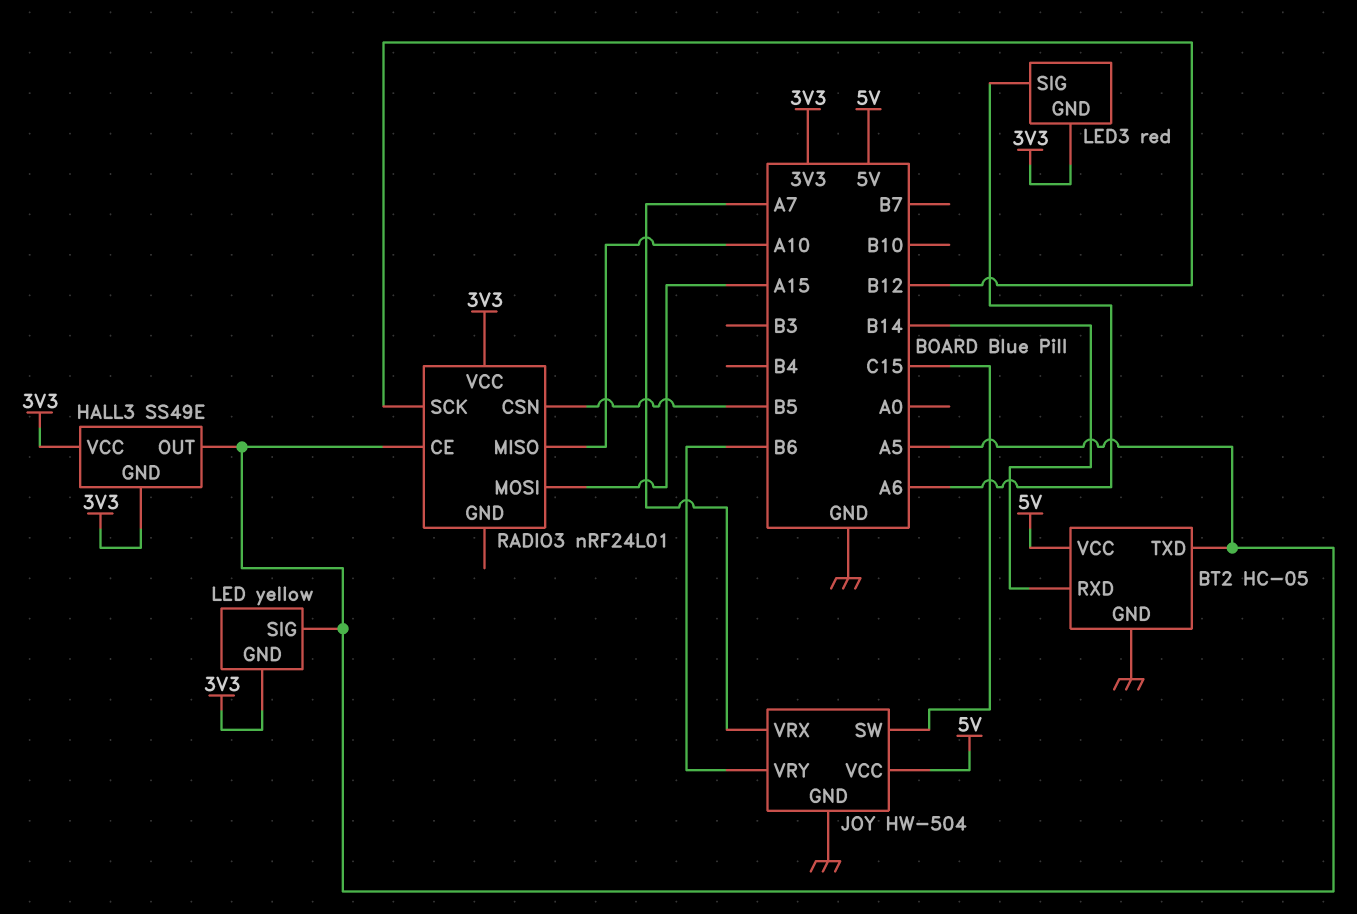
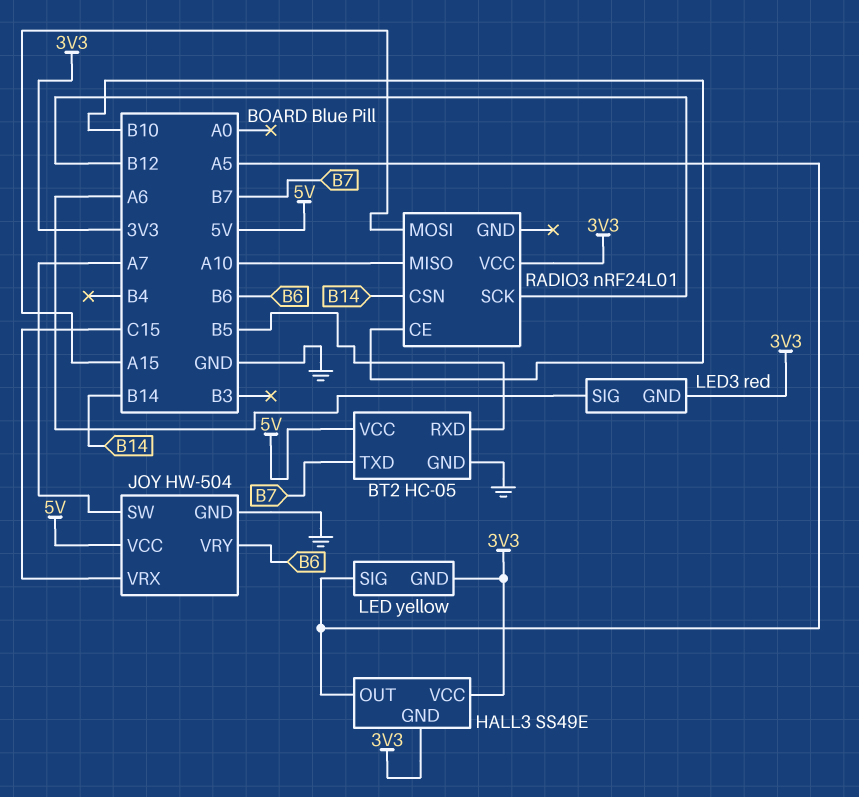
BT2 pin RXD: B14 -> B5
BT2 pin TXD: A5 -> B7
JOY pin SW: C15 -> A7
JOY pin VRX: A7 -> C15
RADIO3 pin CE: A5 -> B10
RADIO3 pin CSN: B5 -> B14

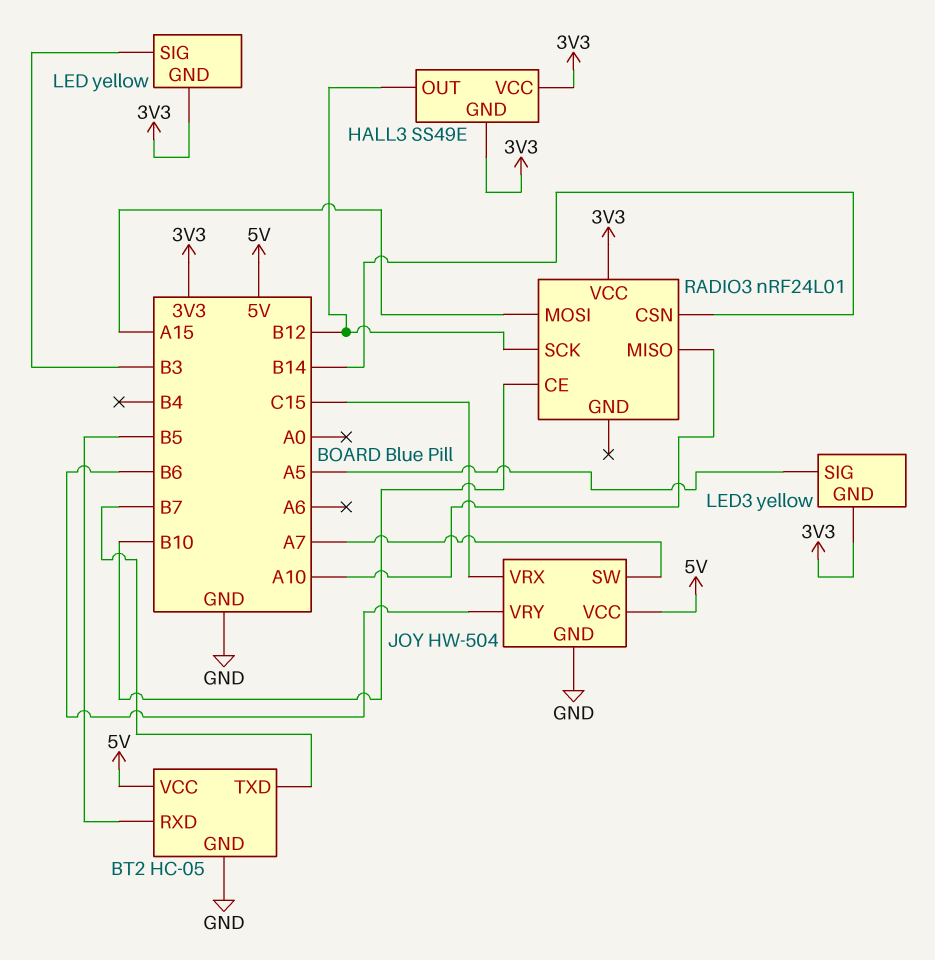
HALL3 pin OUT: A5 -> B12
LED pin SIG: A5 -> B3
LED3: red -> yellow
LED3 pin SIG: A6 -> A5

